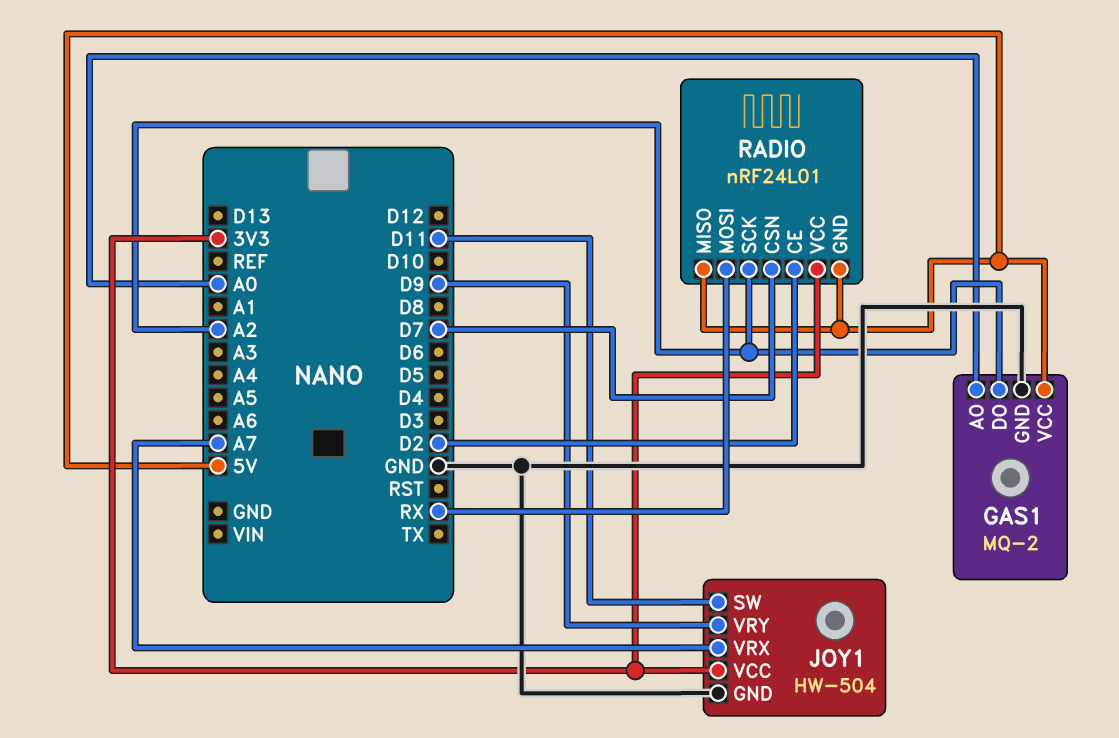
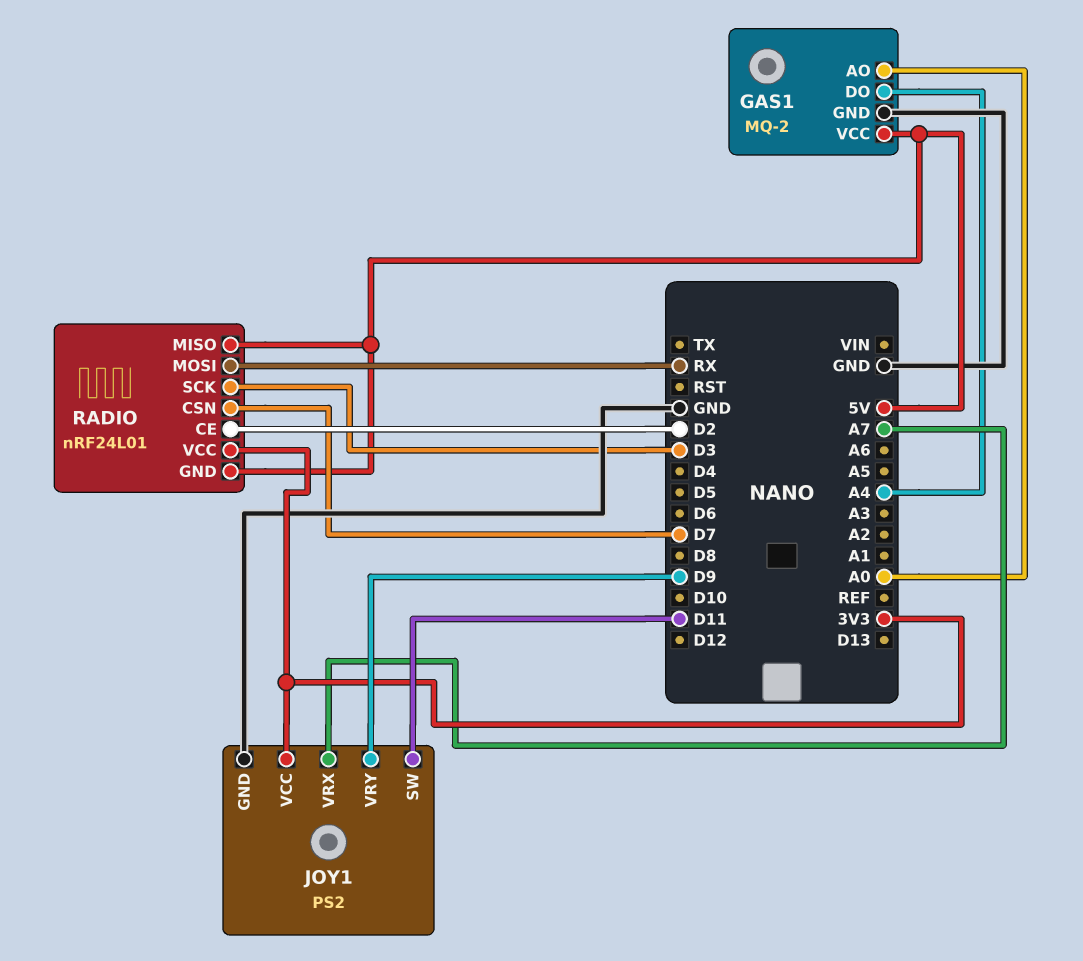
GAS1 pin DO: A2 -> A4
JOY1: HW-504 -> PS2
RADIO pin SCK: A2 -> D3

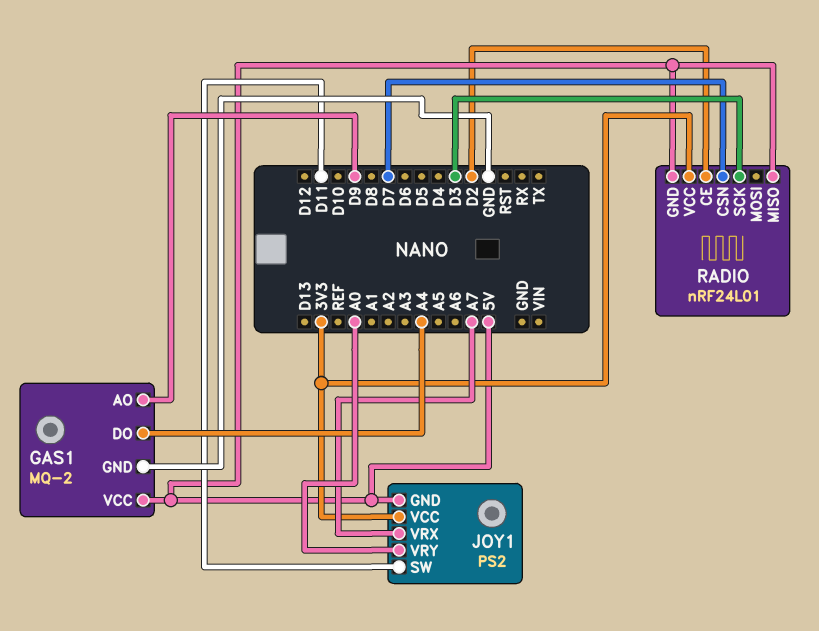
GAS1 pin AO: A0 -> D9
JOY1 pin GND: GND -> 5V
JOY1 pin VRY: D9 -> A0
RADIO pin MOSI: RX -> none

